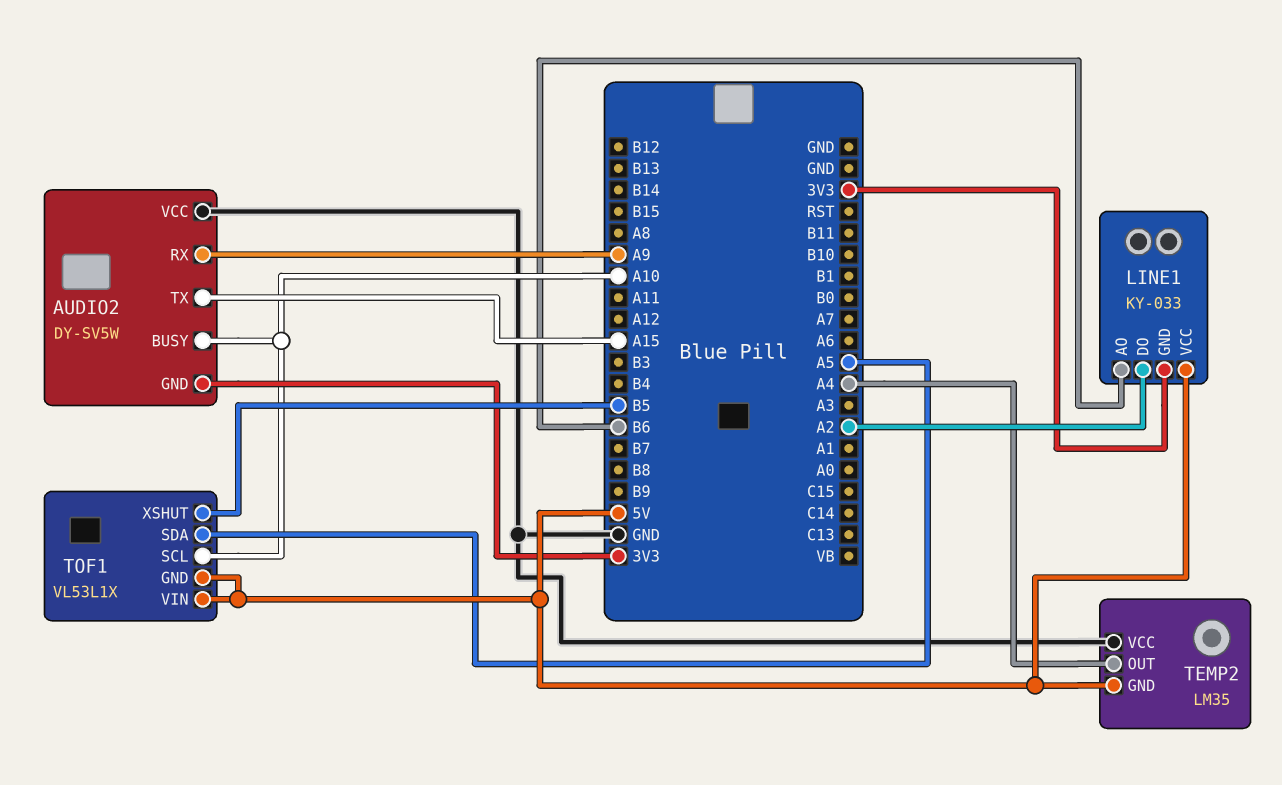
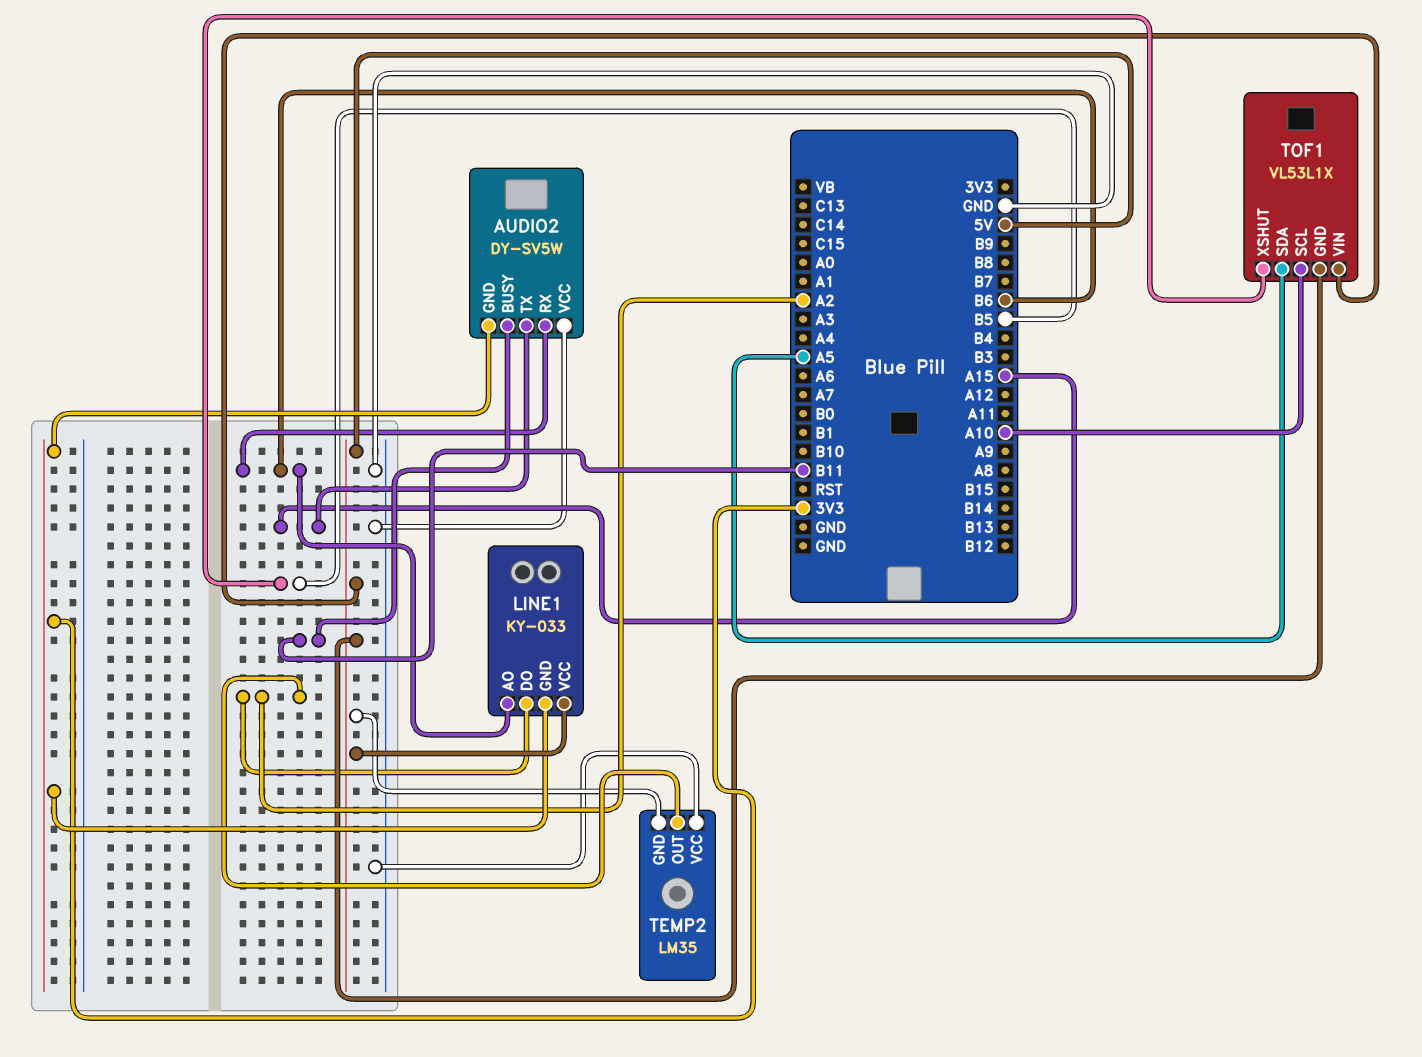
AUDIO2 pin BUSY: A10 -> B11
AUDIO2 pin RX: A9 -> B6
TEMP2 pin OUT: A4 -> A2

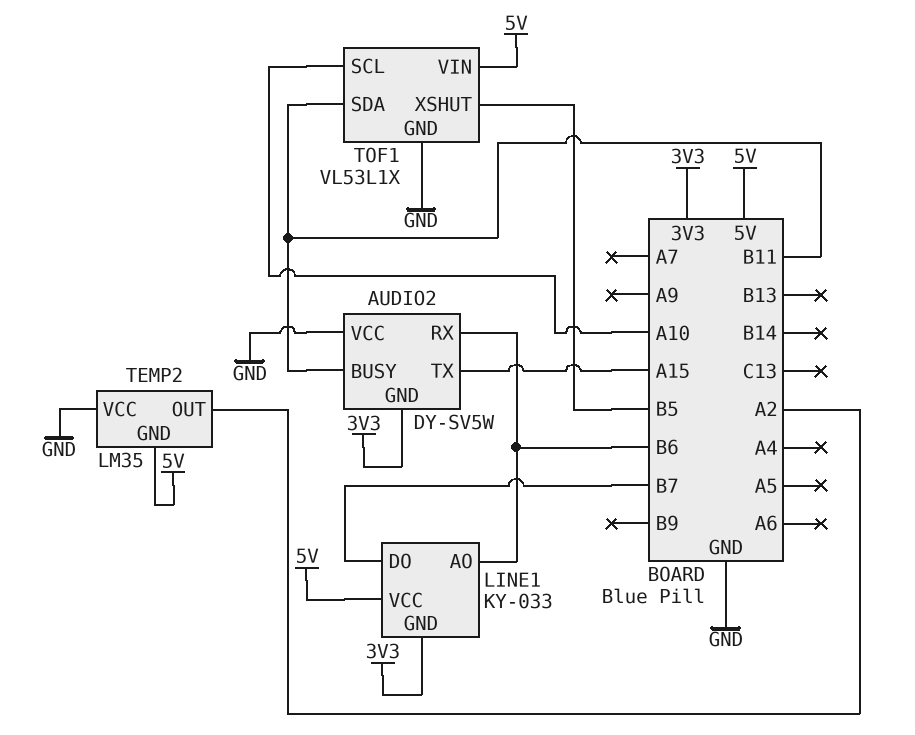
LINE1 pin DO: A2 -> B7
TOF1 pin GND: 5V -> GND
TOF1 pin SDA: A5 -> B11

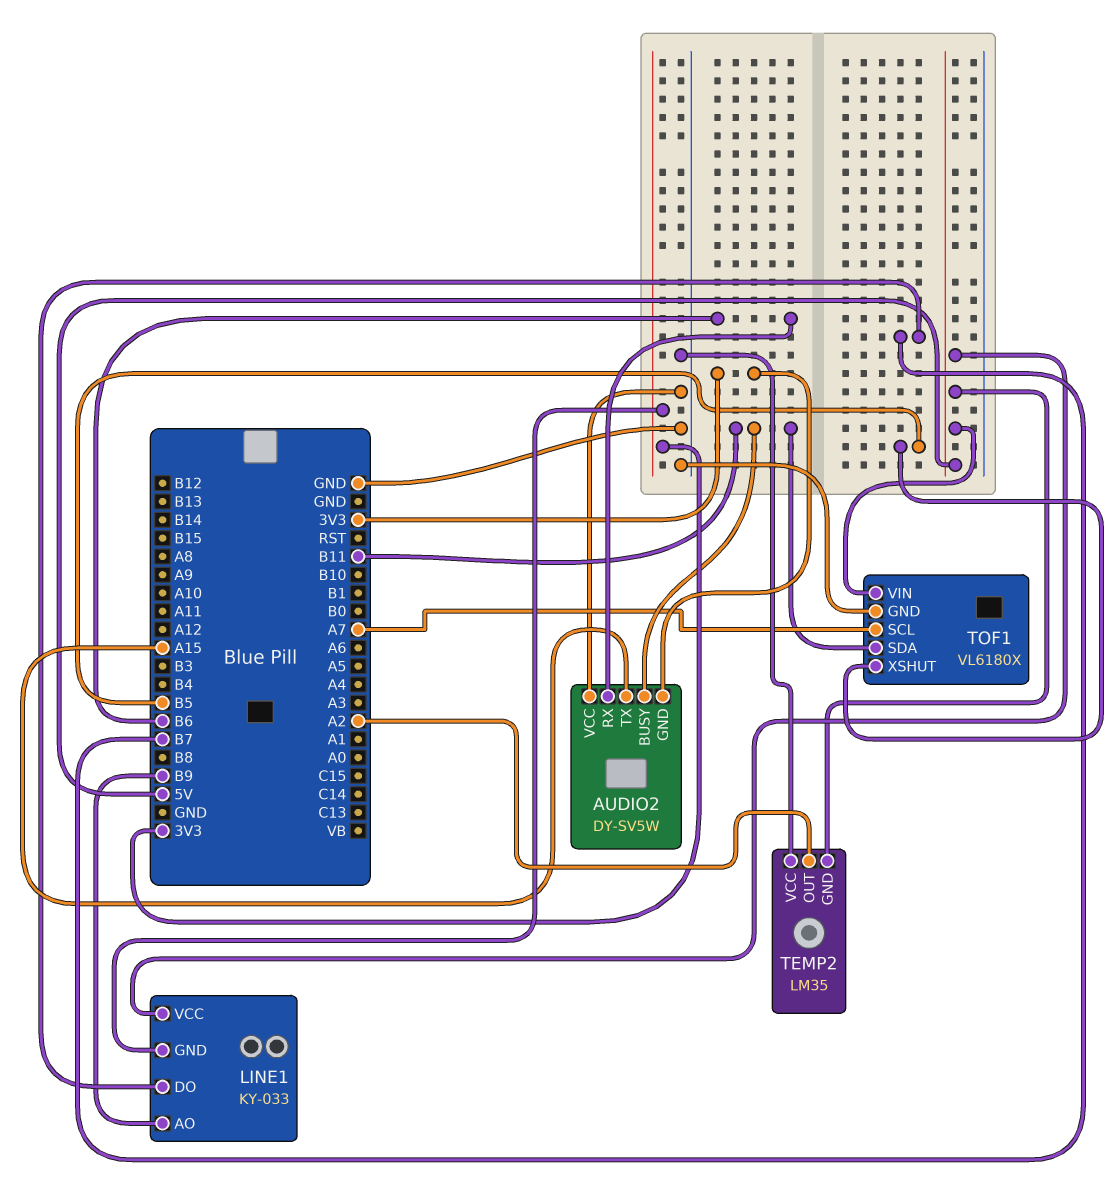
LINE1 pin AO: B6 -> B9
TOF1: VL53L1X -> VL6180X
TOF1 pin SCL: A10 -> A7

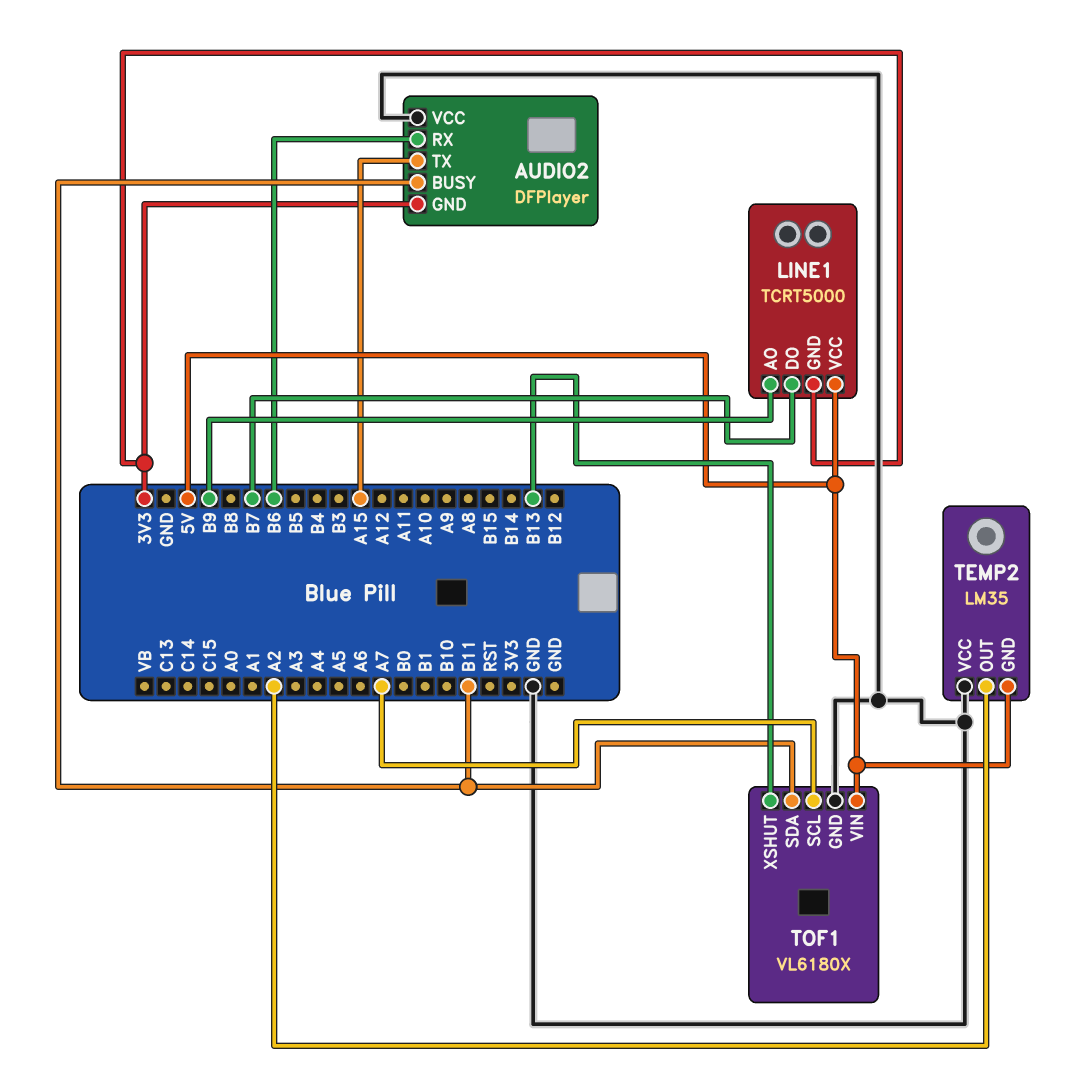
AUDIO2: DY-SV5W -> DFPlayer
LINE1: KY-033 -> TCRT5000
TOF1 pin XSHUT: B5 -> B13

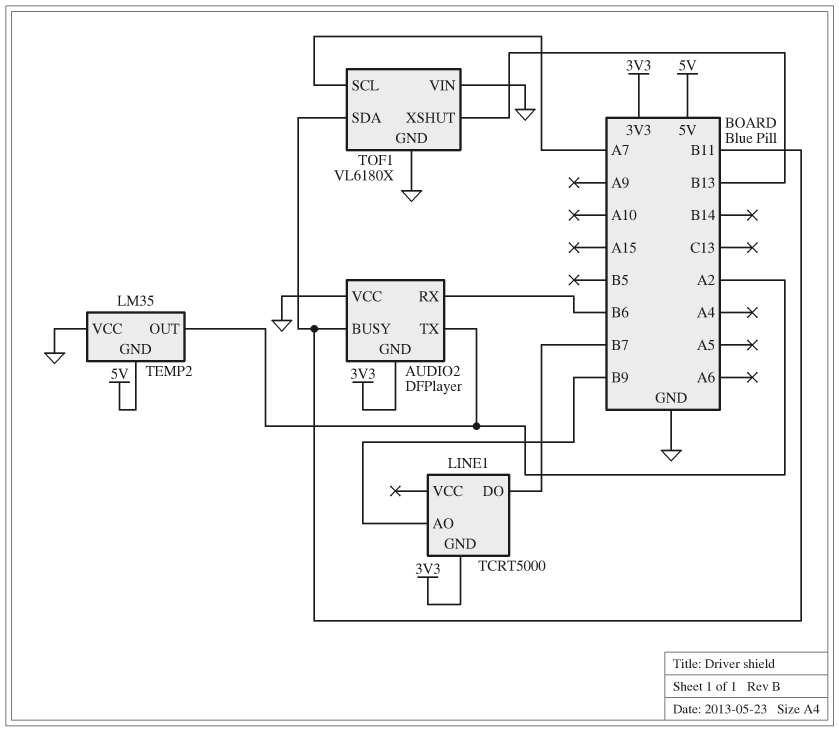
AUDIO2 pin TX: A15 -> A2
LINE1 pin VCC: 5V -> none
TOF1 pin VIN: 5V -> GND

